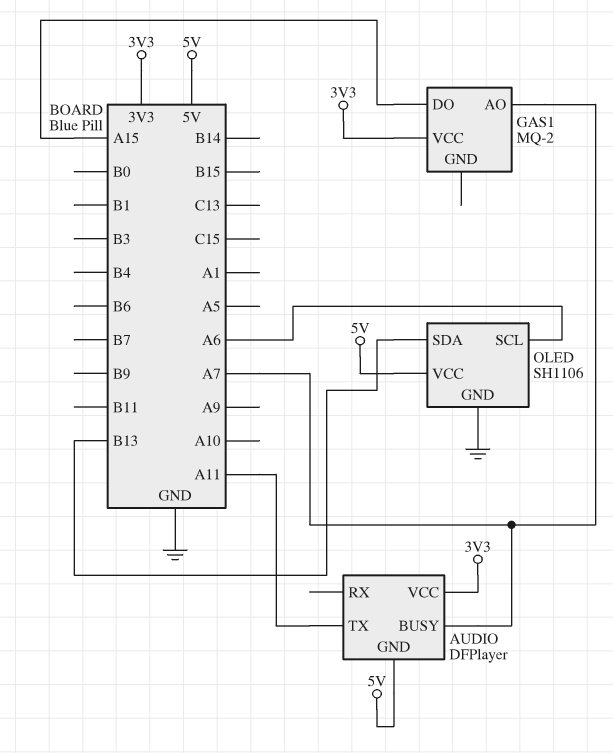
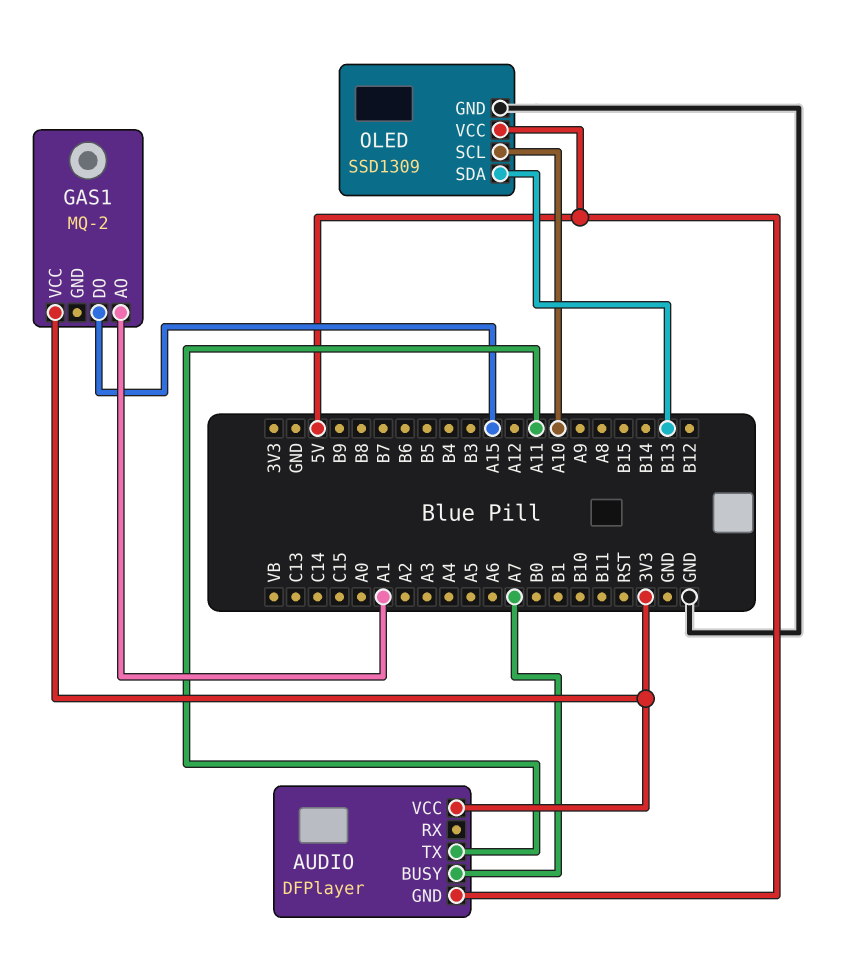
GAS1 pin AO: A7 -> A1
OLED: SH1106 -> SSD1309
OLED pin SCL: A6 -> A10

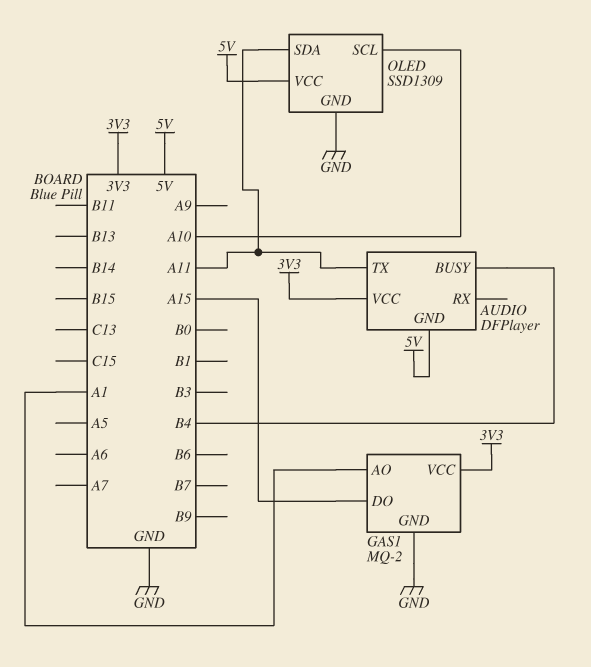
AUDIO pin BUSY: A7 -> B4
GAS1 pin GND: none -> GND
OLED pin SDA: B13 -> A11

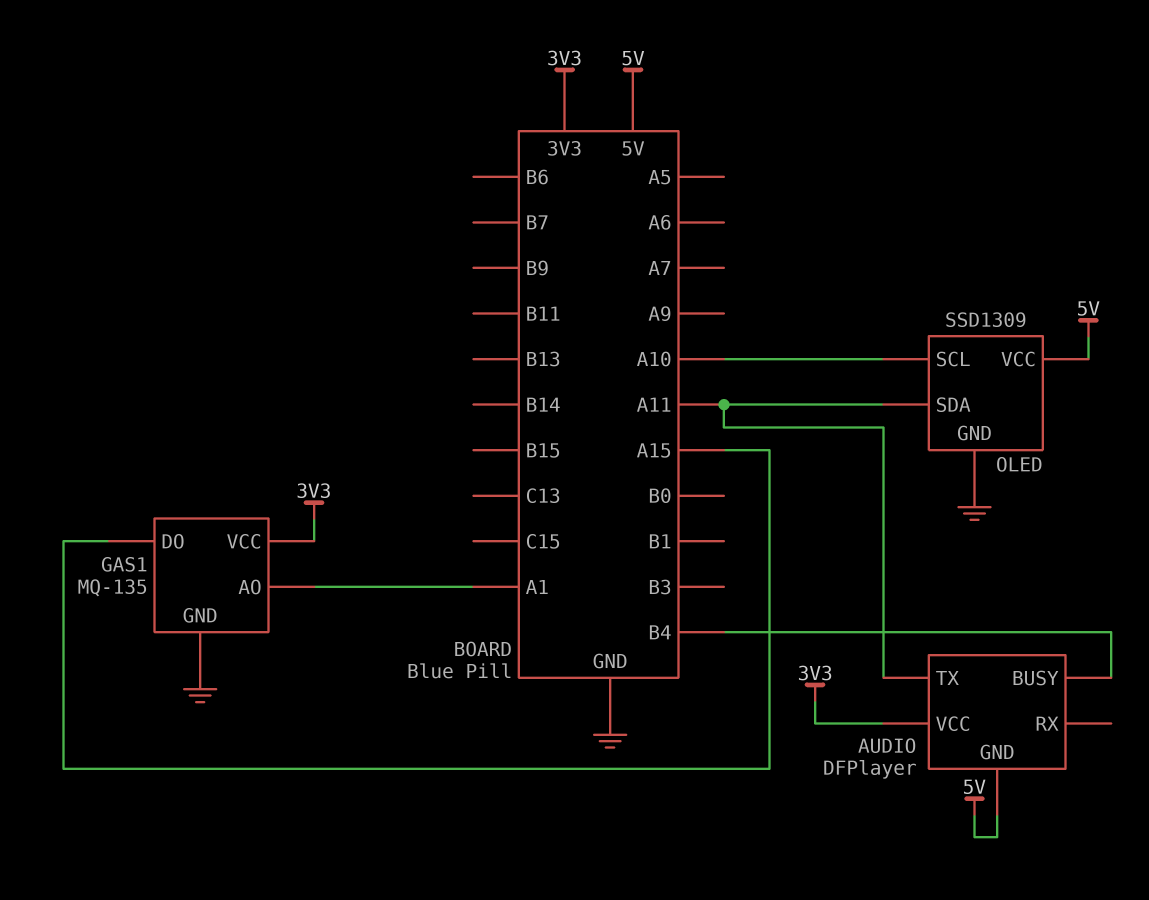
GAS1: MQ-2 -> MQ-135

